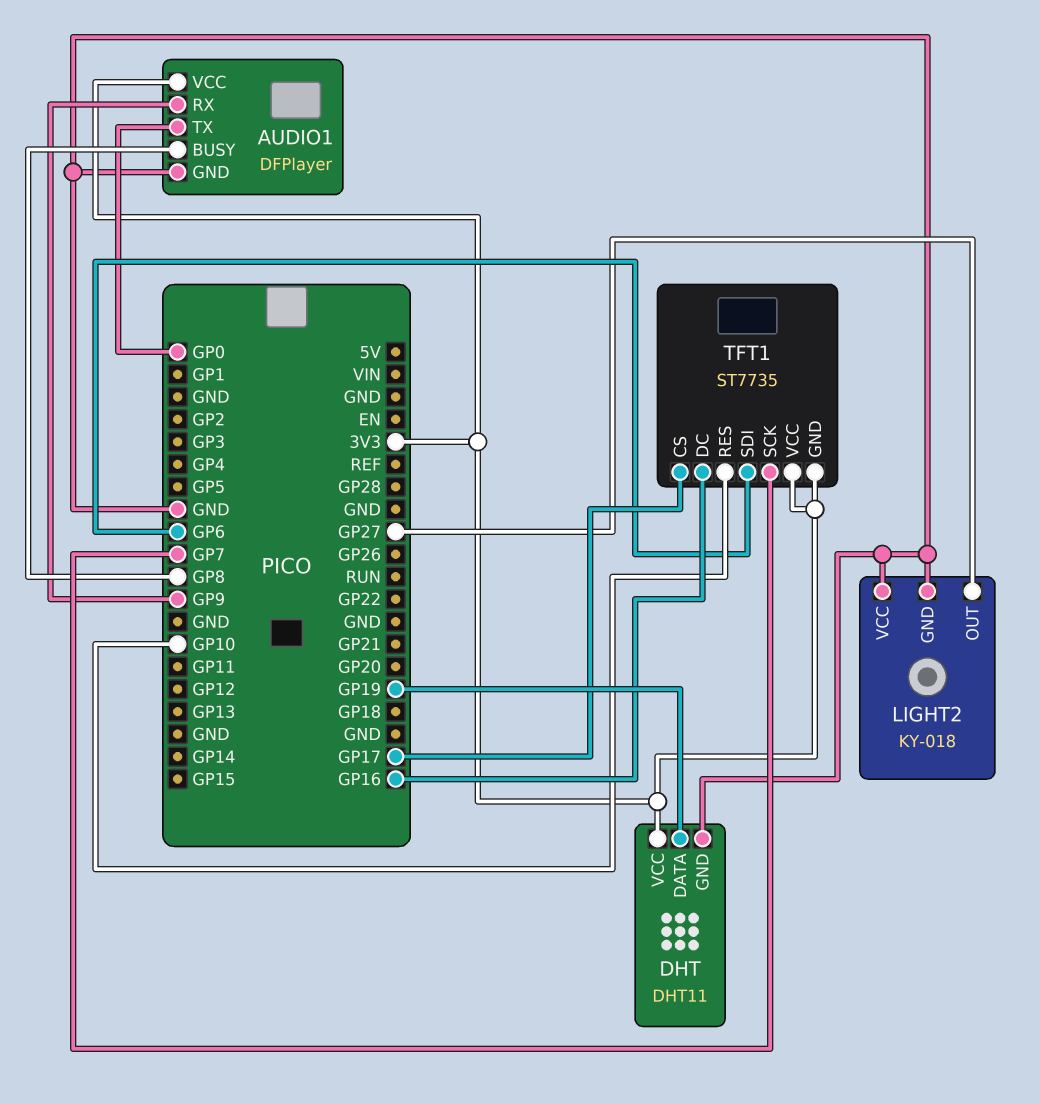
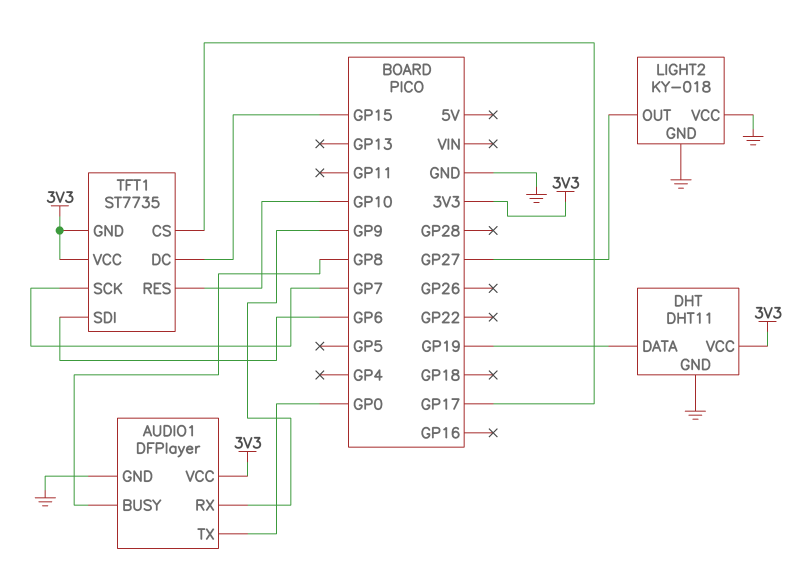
TFT1 pin DC: GP16 -> GP15

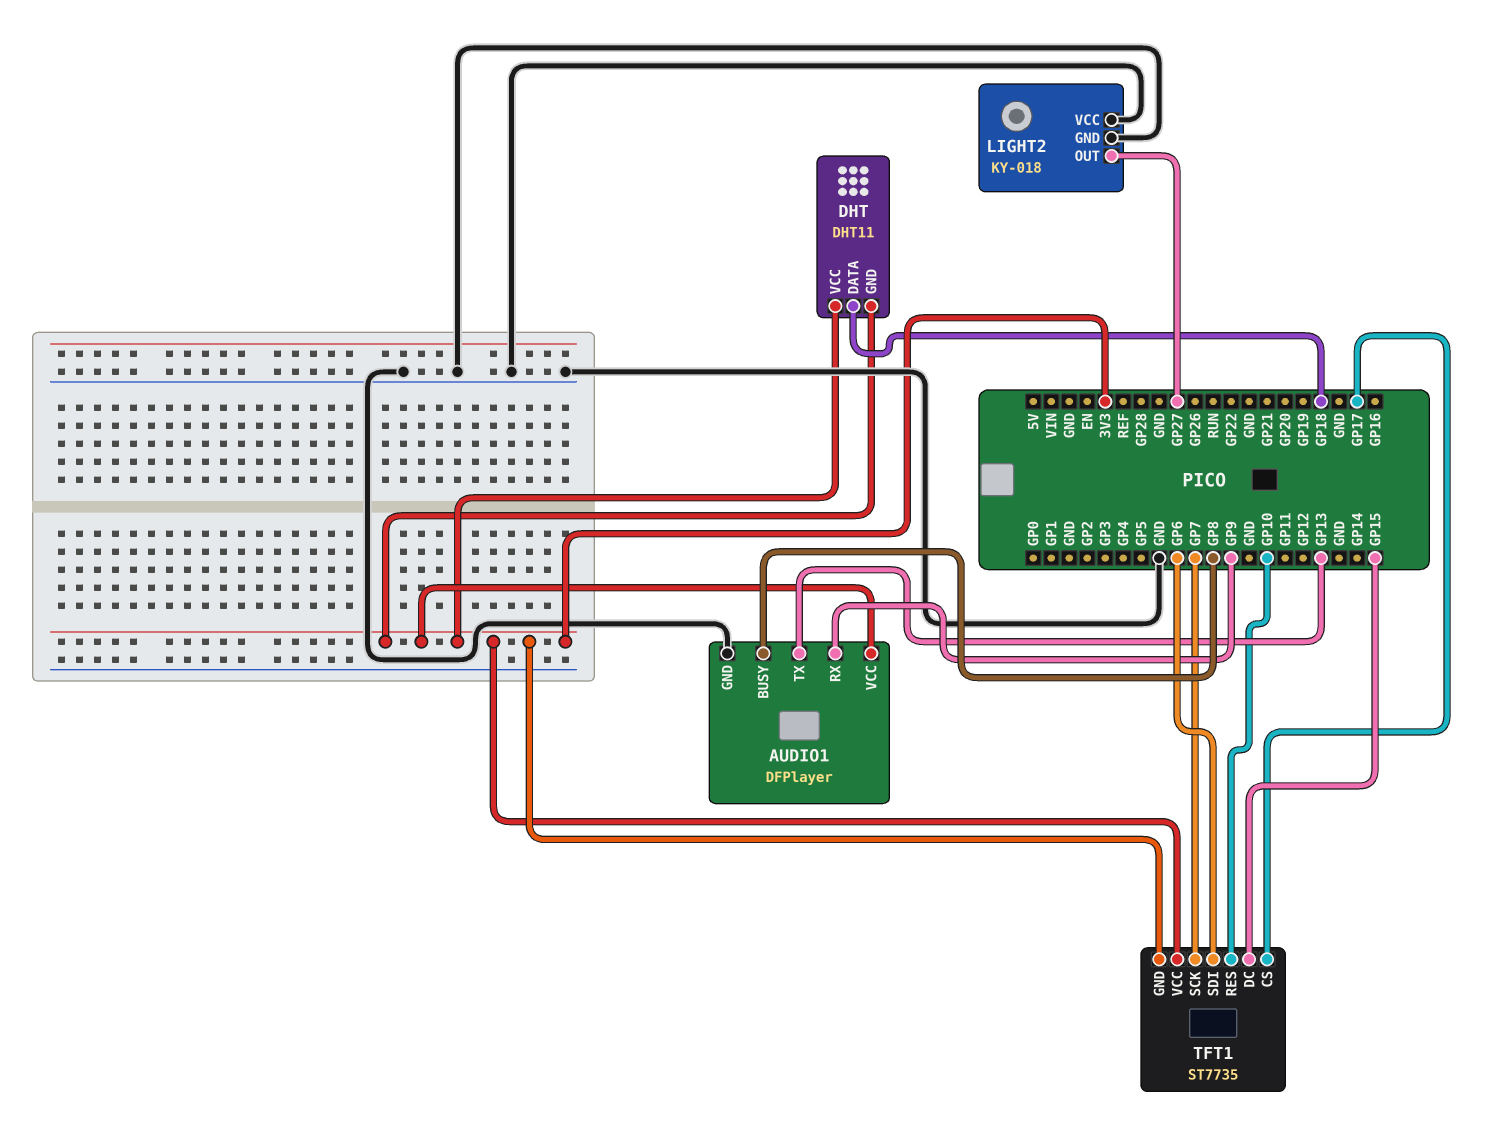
AUDIO1 pin TX: GP0 -> GP13
DHT pin DATA: GP19 -> GP18
DHT pin GND: GND -> 3V3

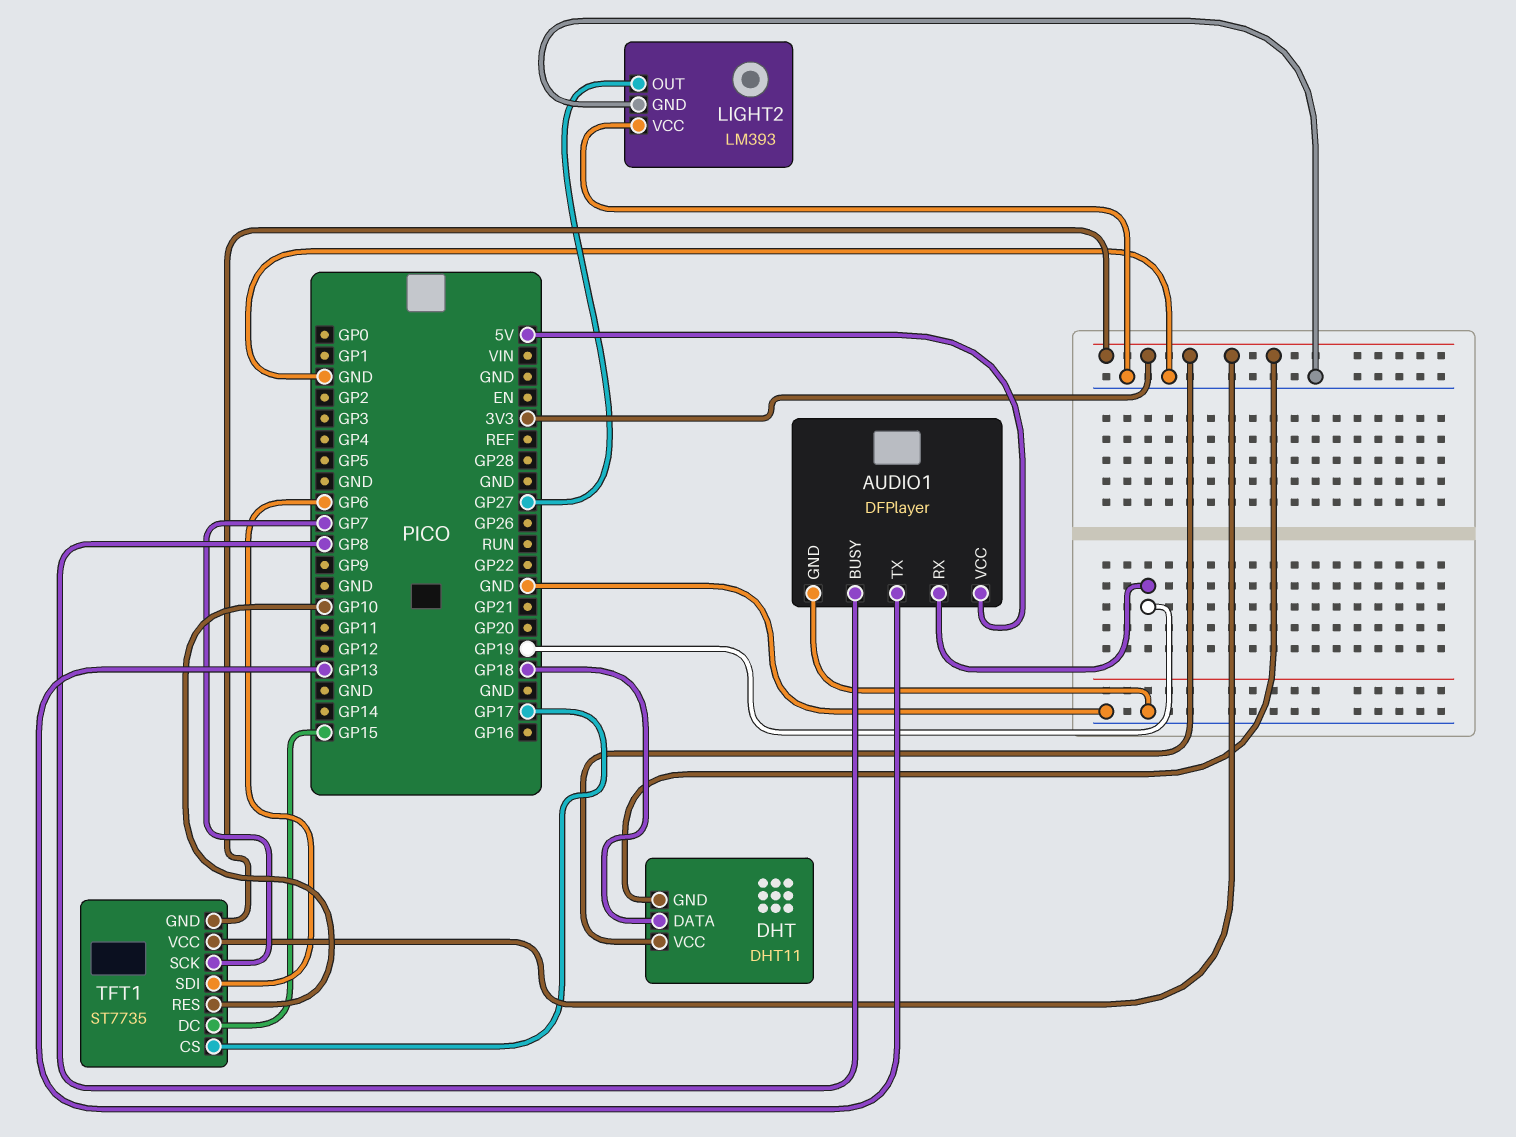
AUDIO1 pin RX: GP9 -> GP19
AUDIO1 pin VCC: 3V3 -> 5V
LIGHT2: KY-018 -> LM393

